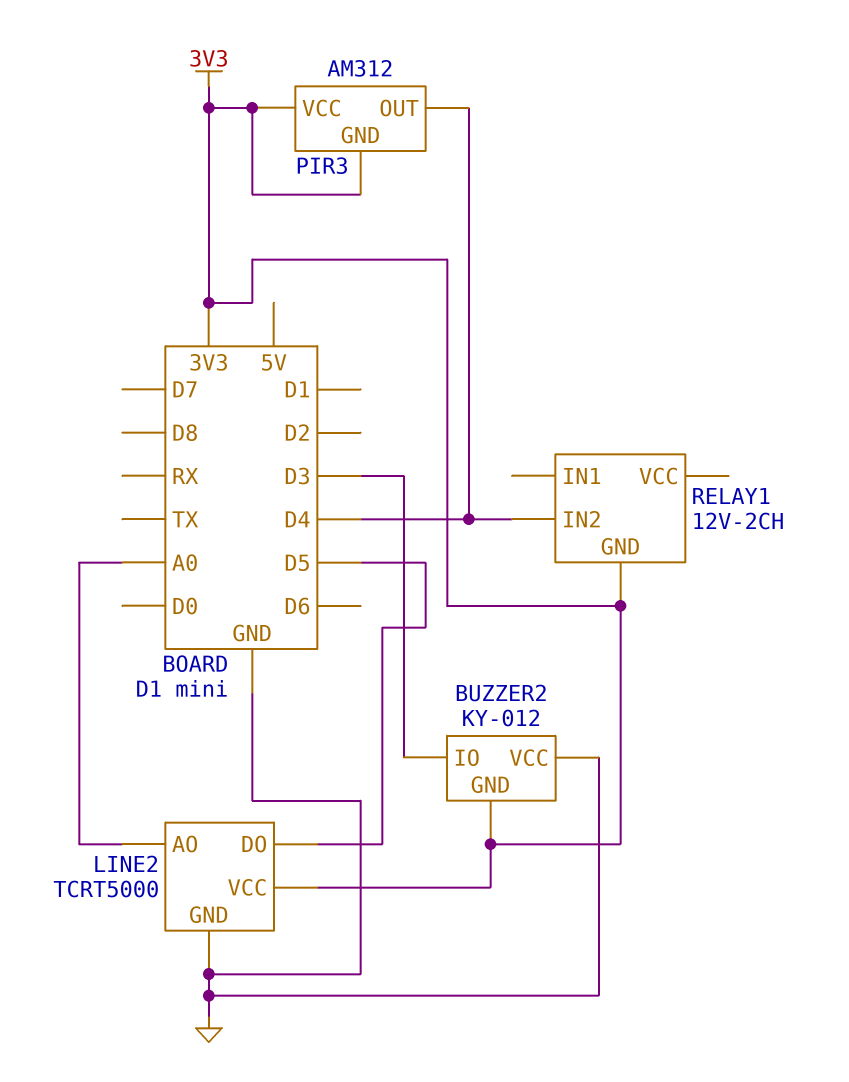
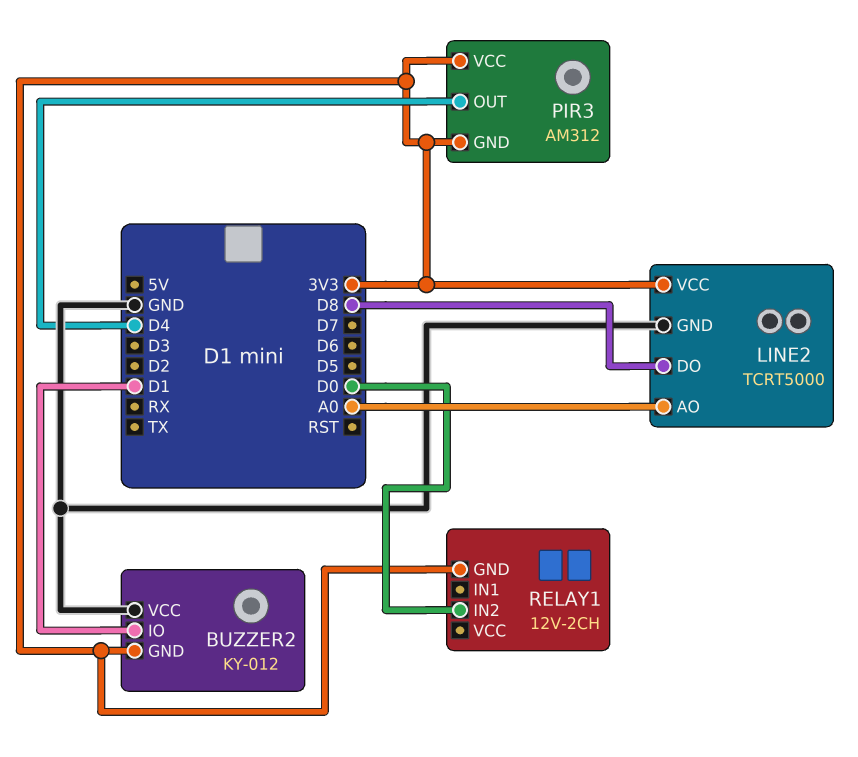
BUZZER2 pin IO: D3 -> D1
LINE2 pin DO: D5 -> D8
RELAY1 pin IN2: D4 -> D0

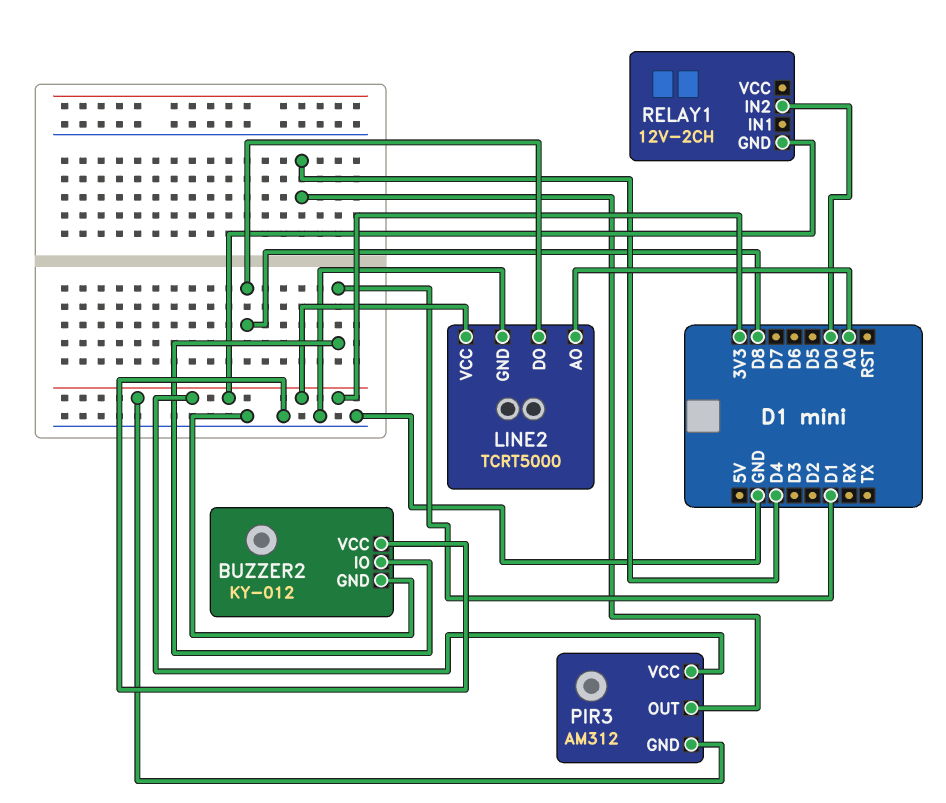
BUZZER2 pin GND: 3V3 -> GND

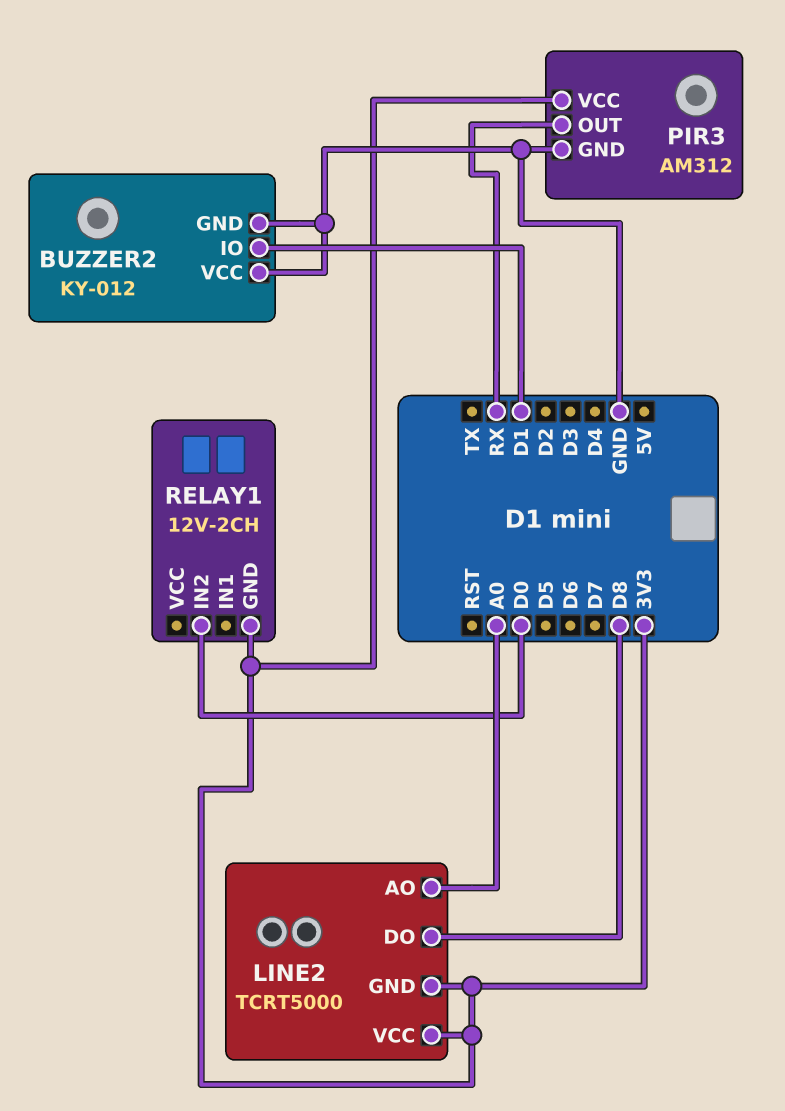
LINE2 pin GND: GND -> 3V3
PIR3 pin GND: 3V3 -> GND
PIR3 pin OUT: D4 -> RX

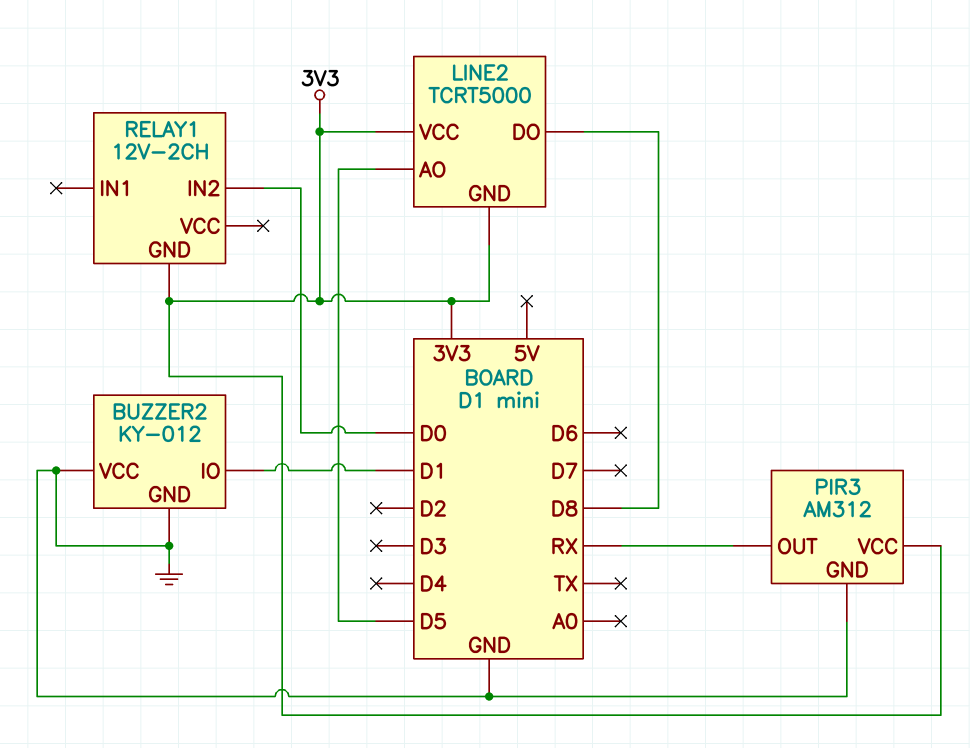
LINE2 pin AO: A0 -> D5

